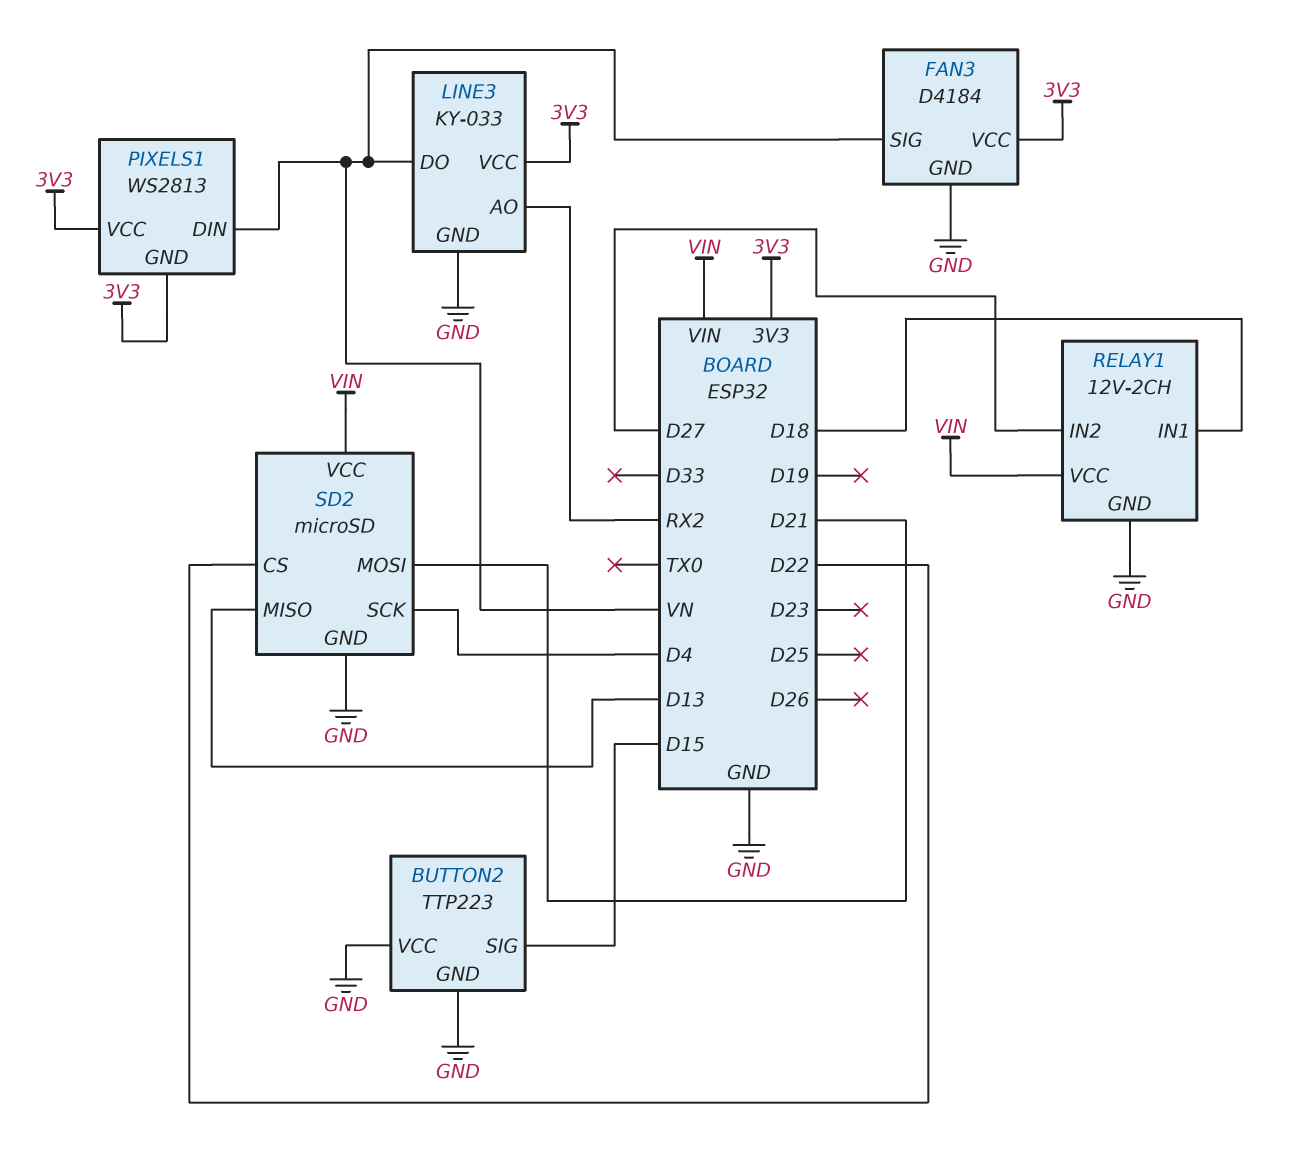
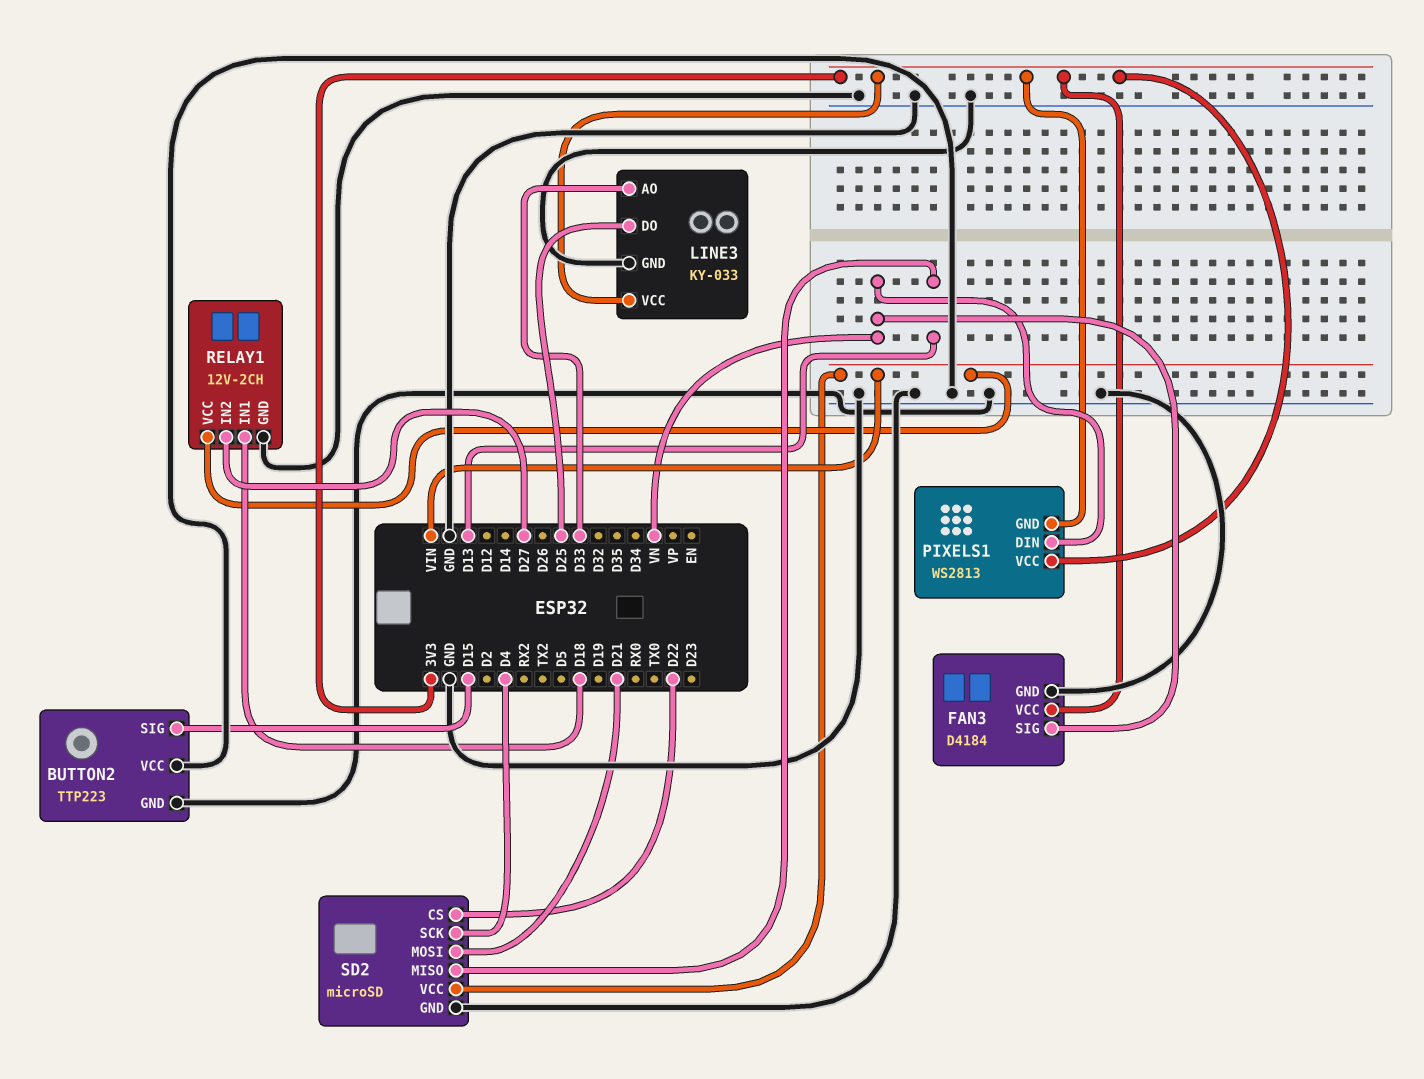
LINE3 pin AO: RX2 -> D33
LINE3 pin DO: VN -> D25

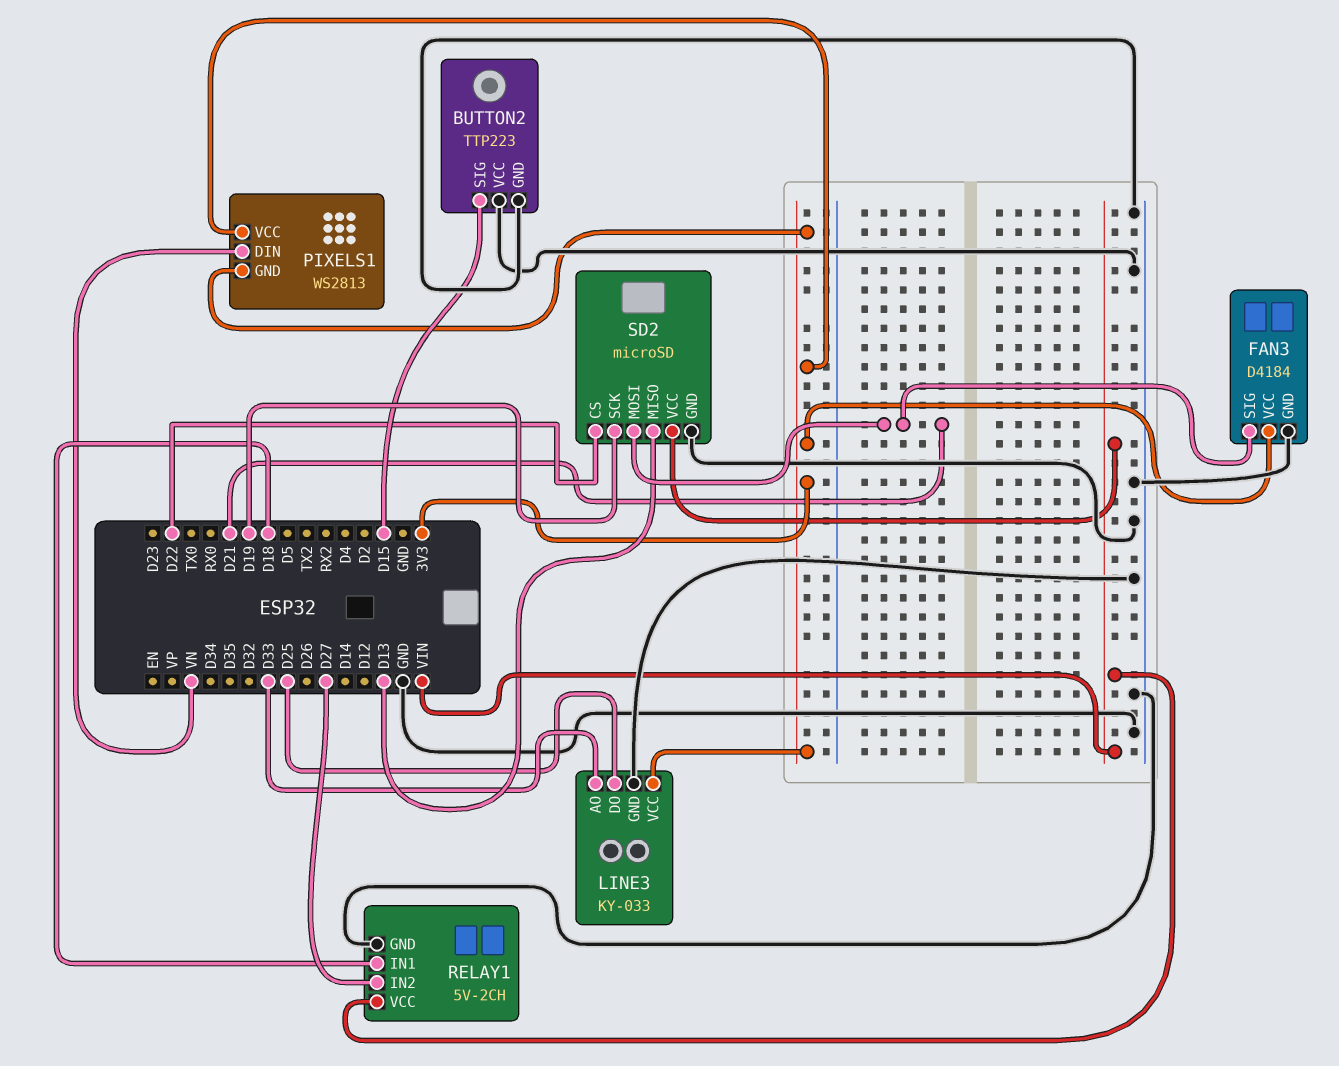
FAN3 pin SIG: VN -> D21
RELAY1: 12V-2CH -> 5V-2CH
SD2 pin SCK: D4 -> D19

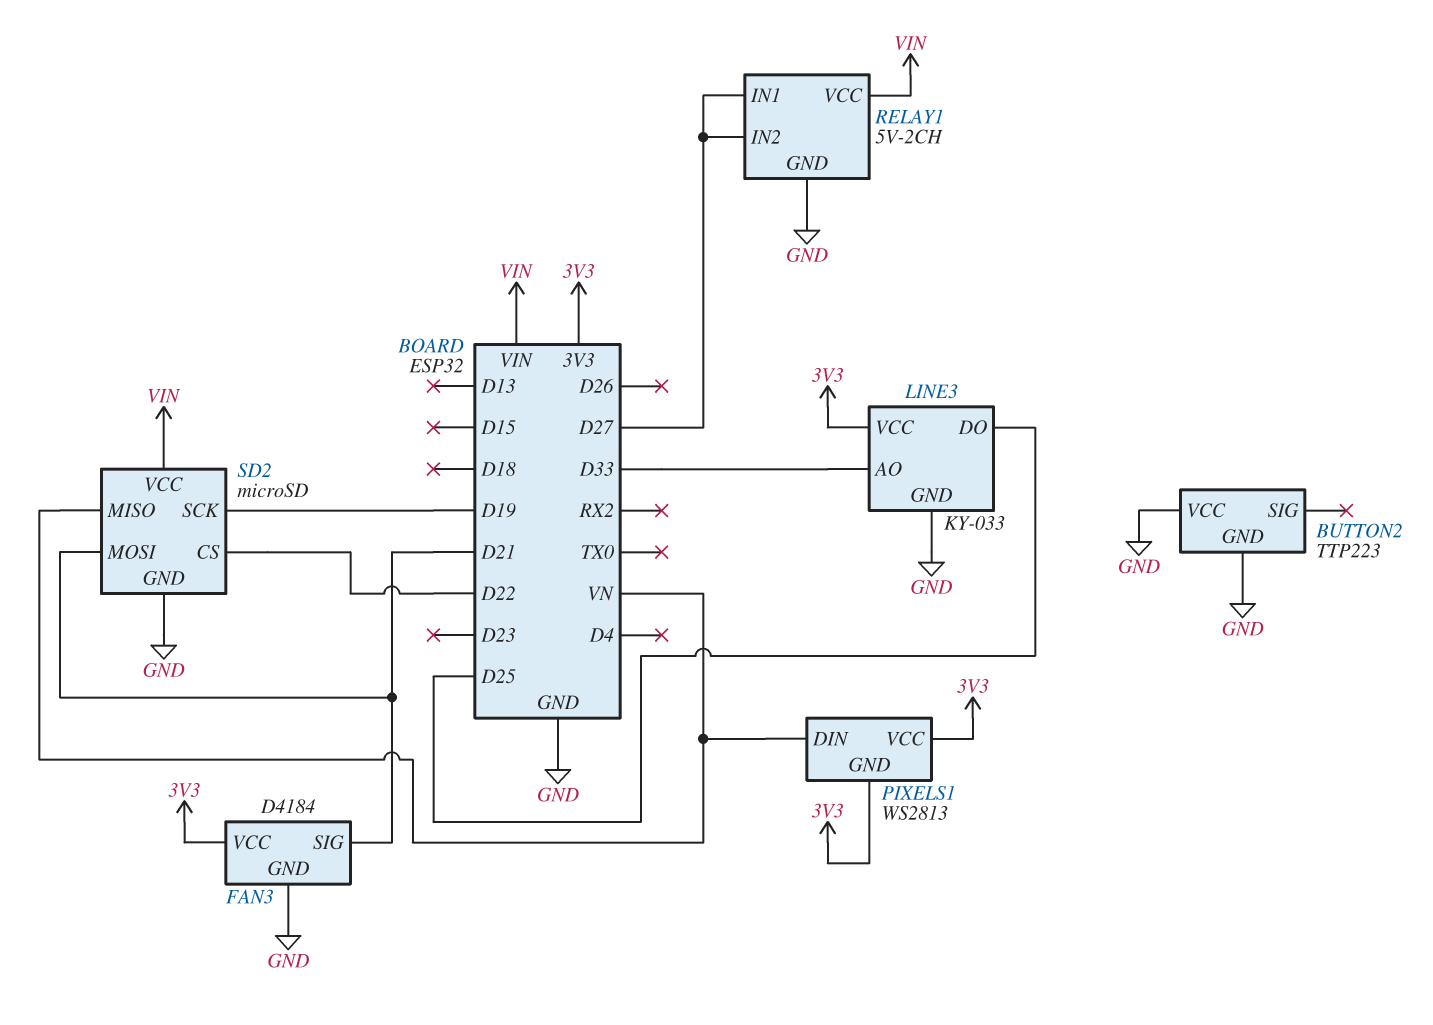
BUTTON2 pin SIG: D15 -> none
RELAY1 pin IN1: D18 -> D27
SD2 pin MISO: D13 -> VN

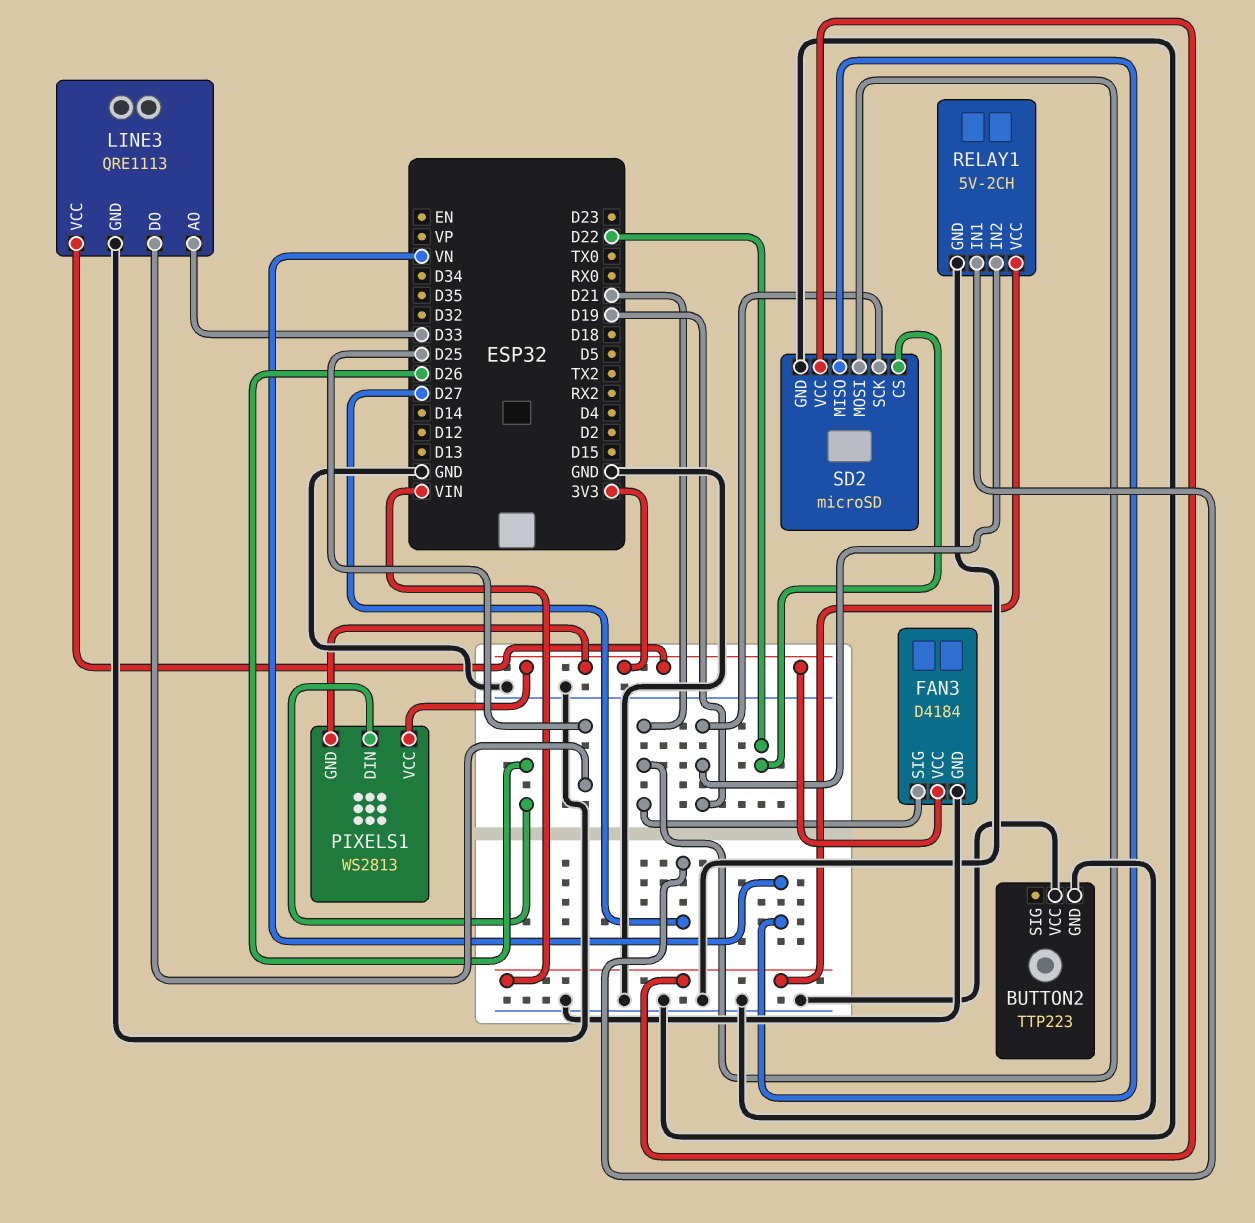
LINE3: KY-033 -> QRE1113
PIXELS1 pin DIN: VN -> D26
RELAY1 pin IN2: D27 -> D19

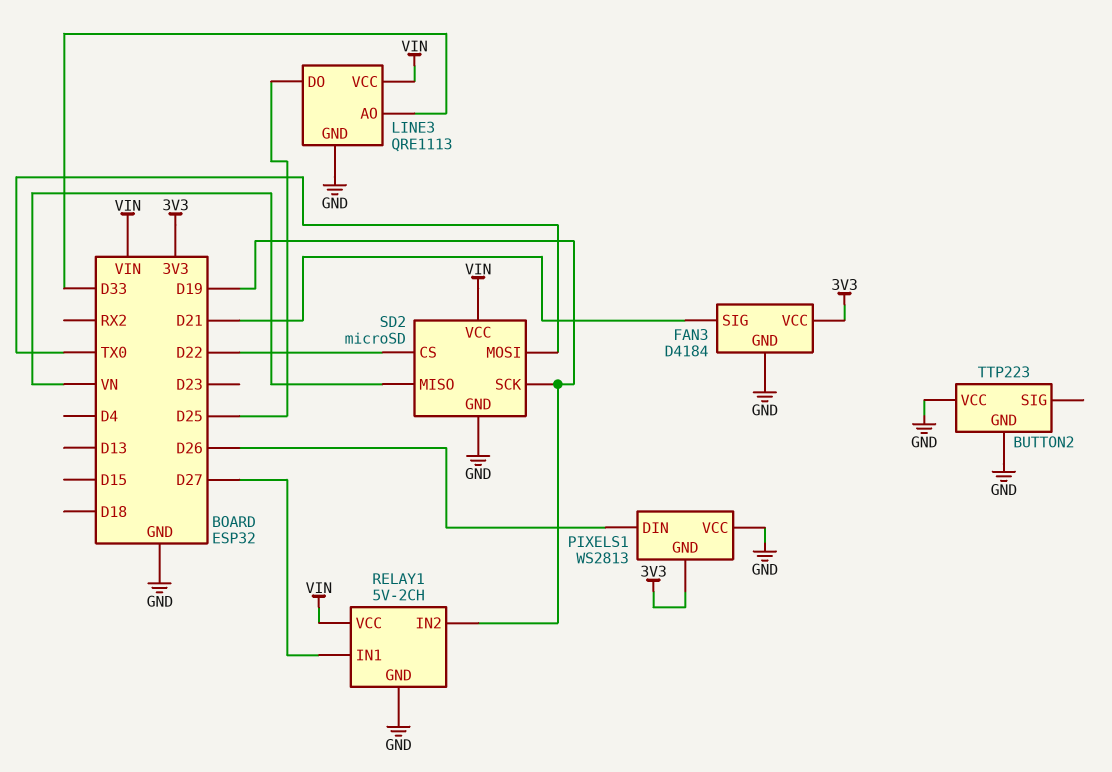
LINE3 pin VCC: 3V3 -> VIN
PIXELS1 pin VCC: 3V3 -> GND
SD2 pin MOSI: D21 -> TX0

